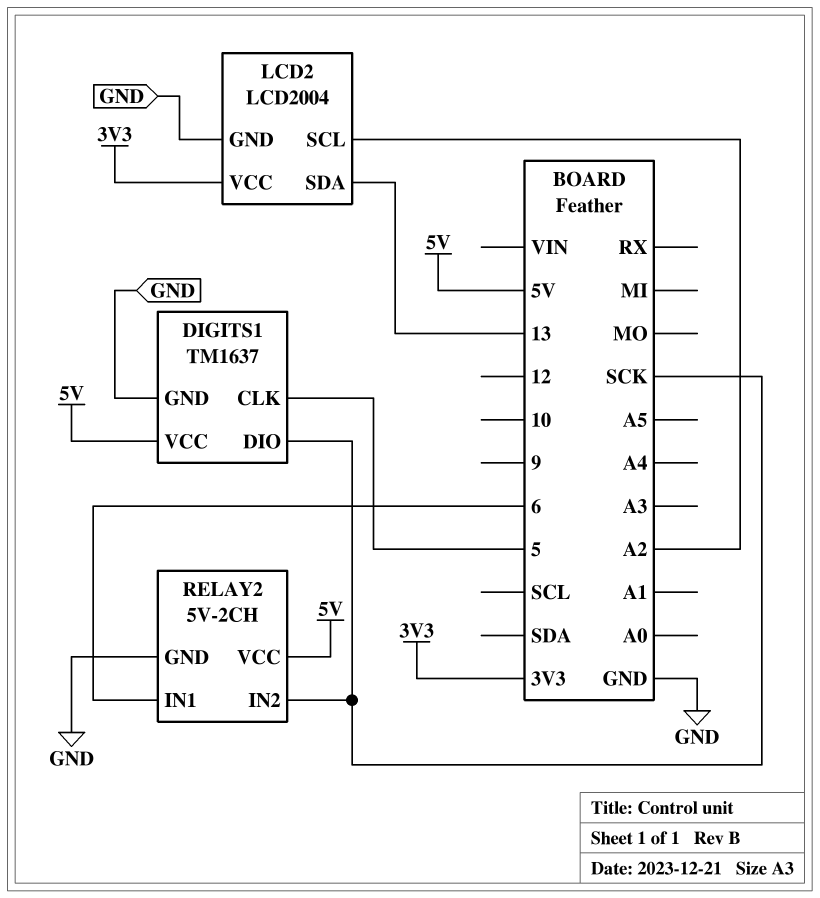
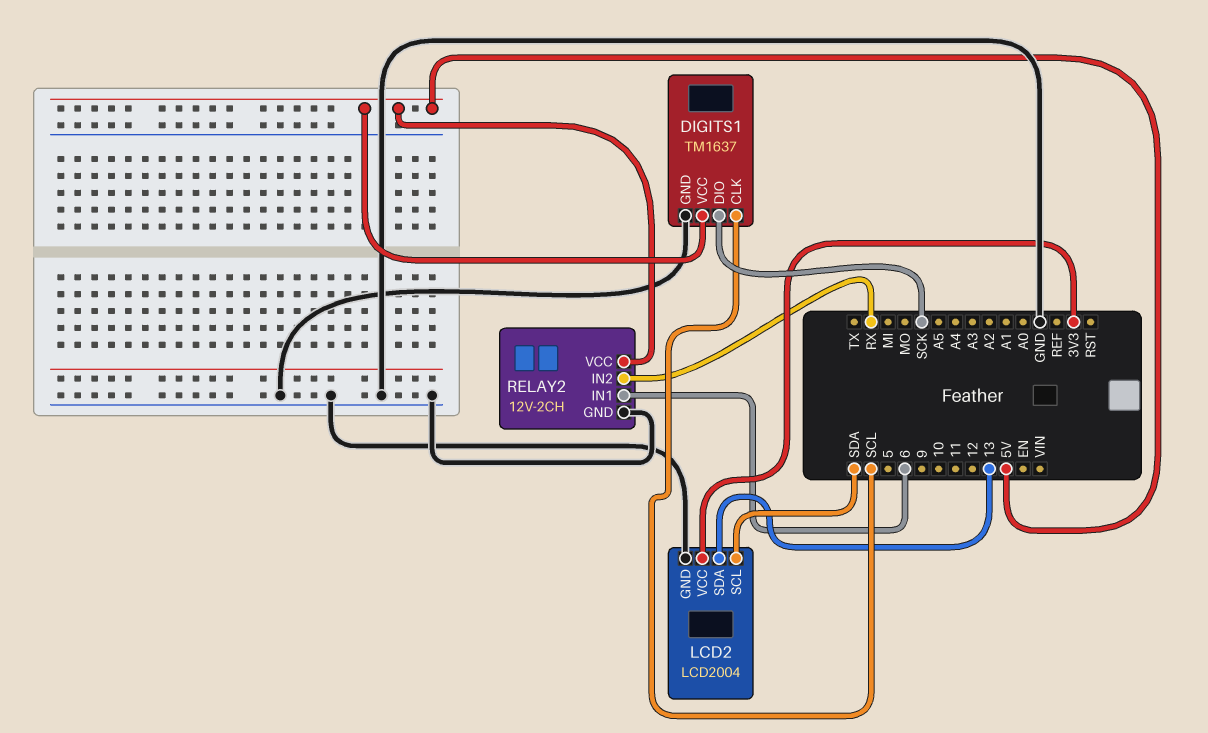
DIGITS1 pin CLK: 5 -> SCL
LCD2 pin SCL: A2 -> SDA
RELAY2: 5V-2CH -> 12V-2CH
RELAY2 pin IN2: SCK -> RX

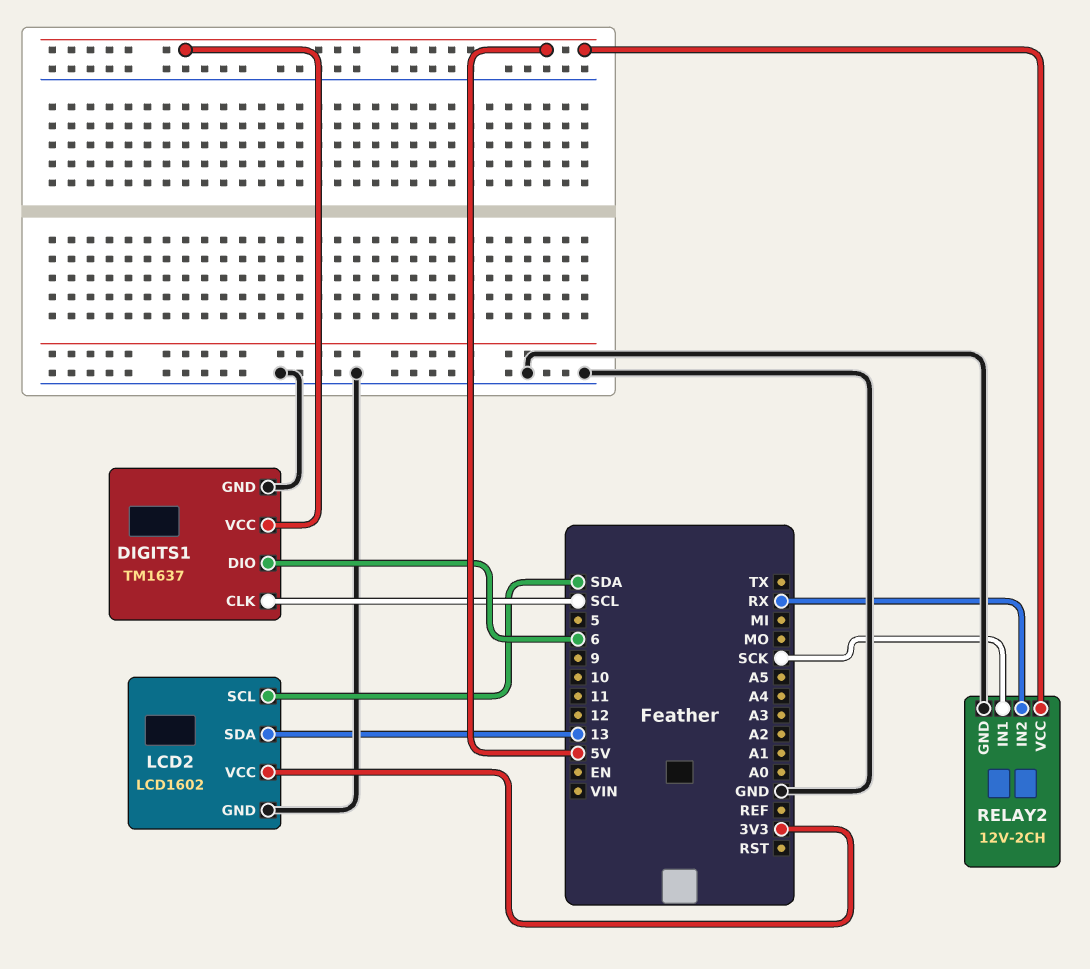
DIGITS1 pin DIO: SCK -> 6
LCD2: LCD2004 -> LCD1602
RELAY2 pin IN1: 6 -> SCK

